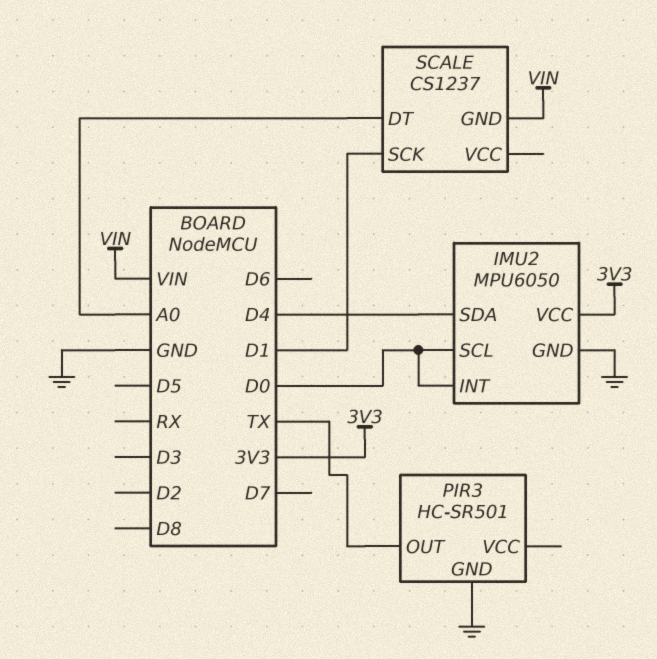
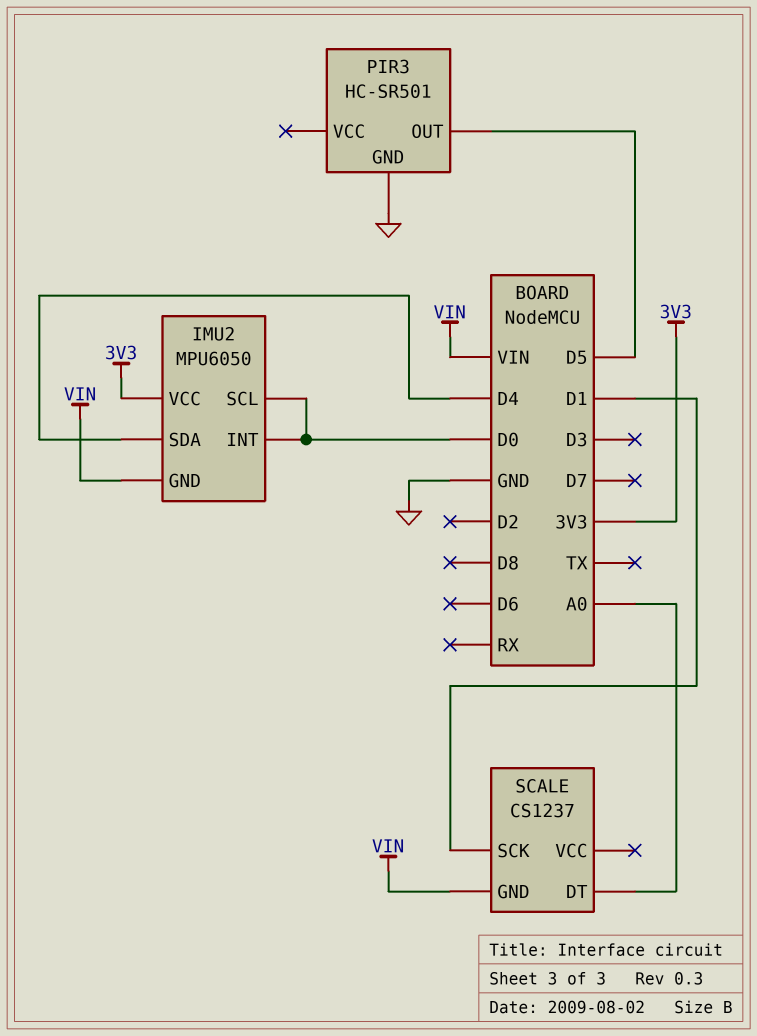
IMU2 pin GND: GND -> VIN
PIR3 pin OUT: TX -> D5

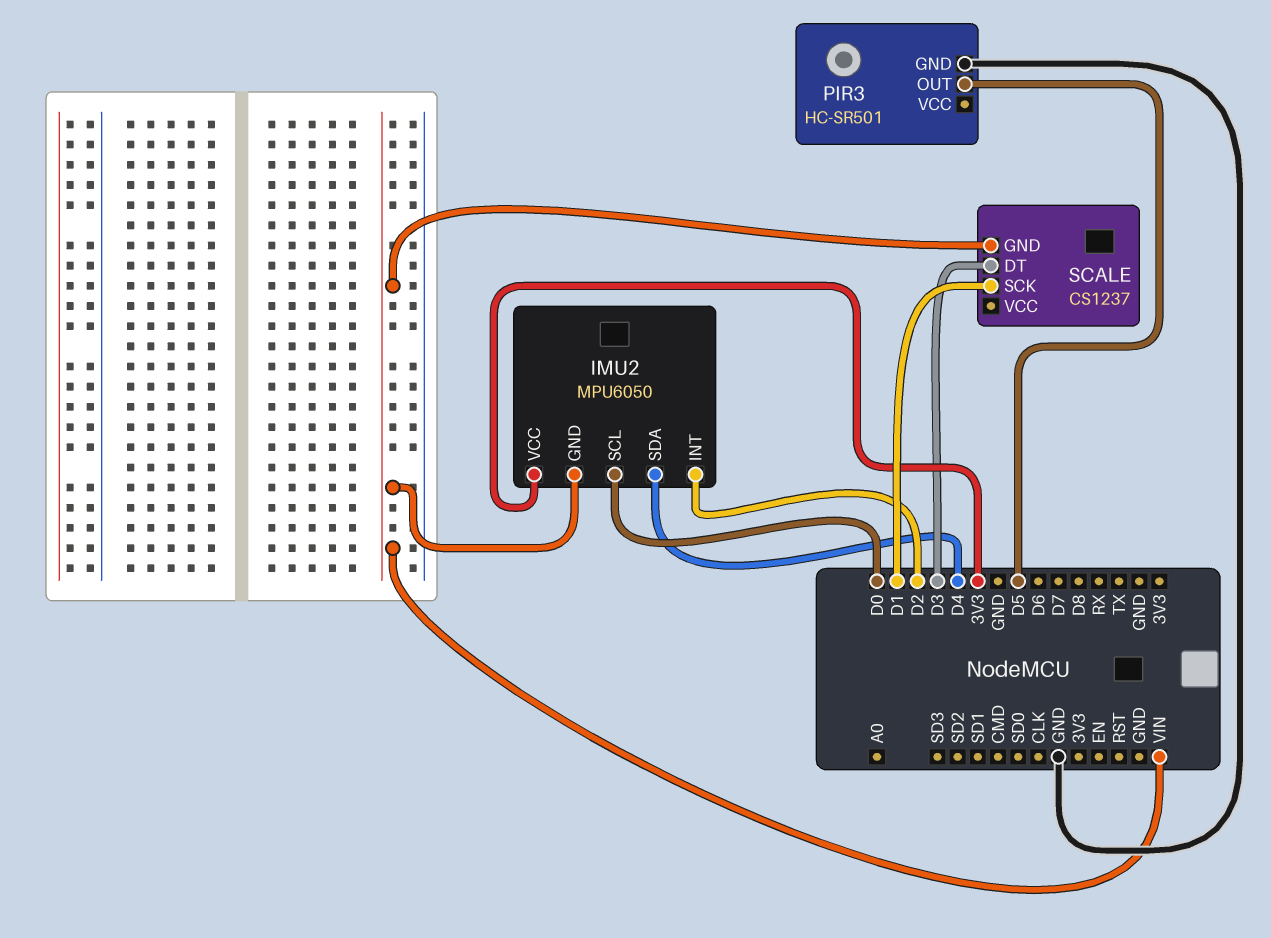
IMU2 pin INT: D0 -> D2
SCALE pin DT: A0 -> D3

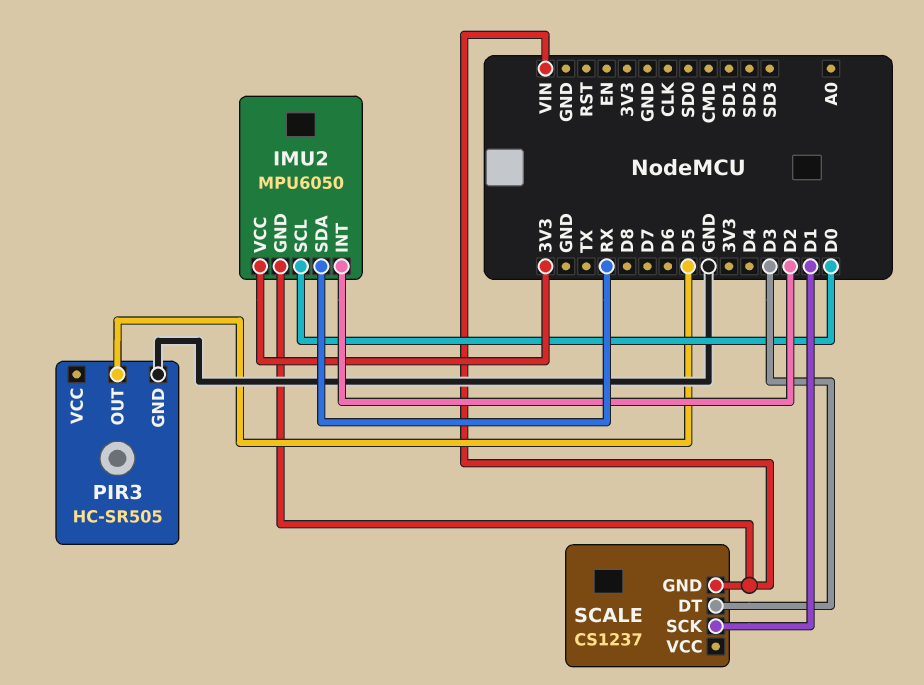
IMU2 pin SDA: D4 -> RX
PIR3: HC-SR501 -> HC-SR505

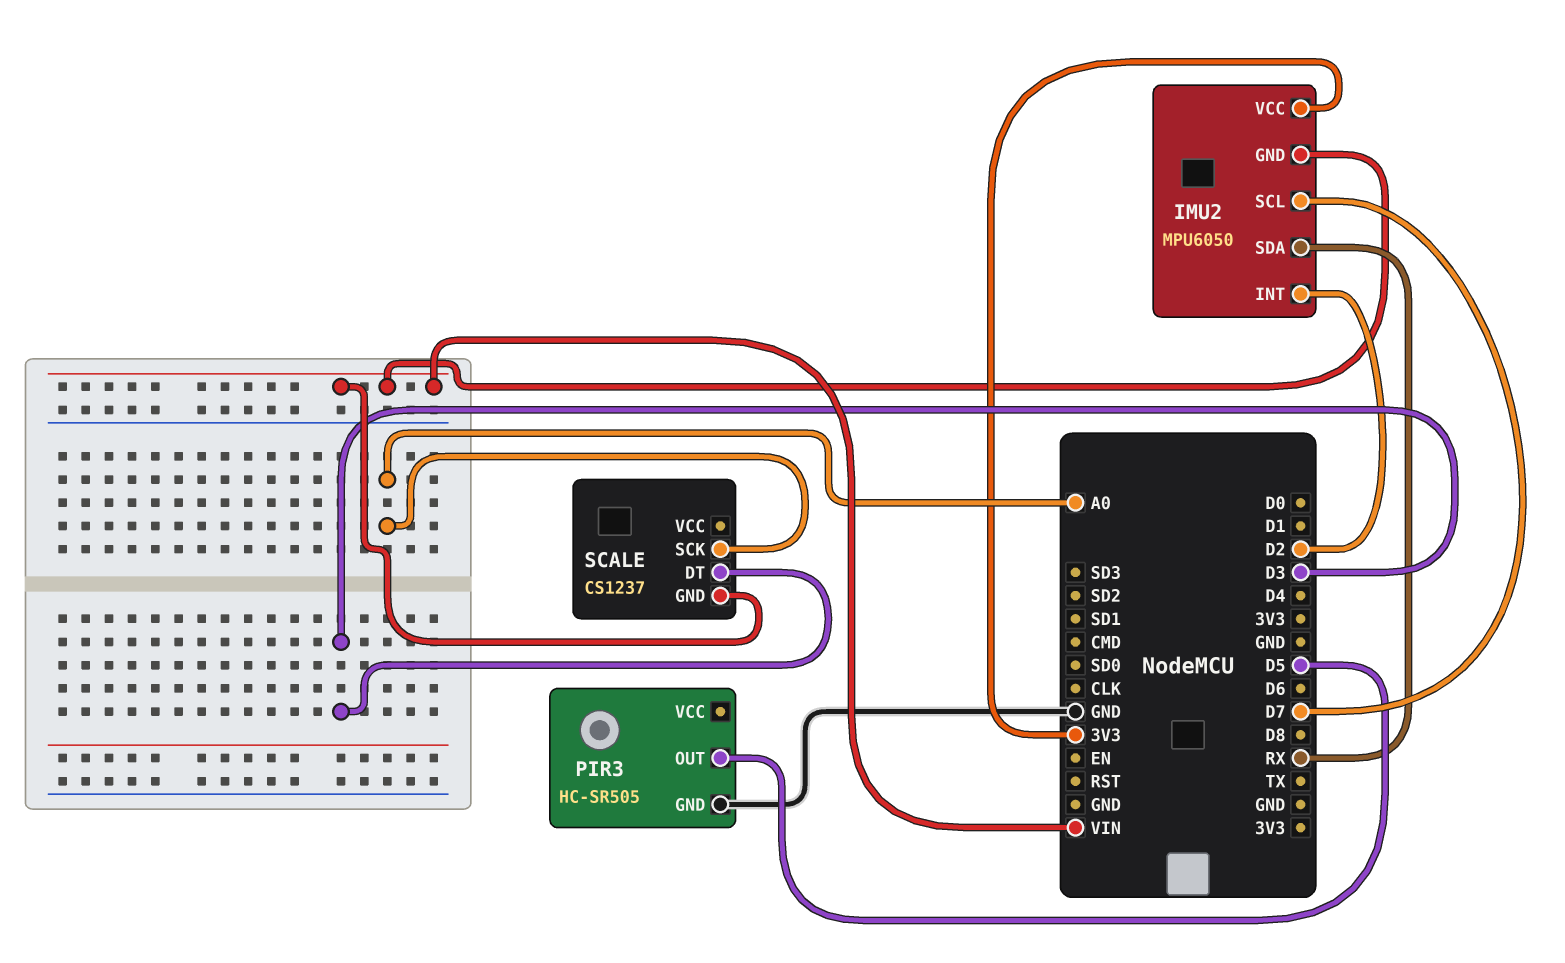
IMU2 pin SCL: D0 -> D7
SCALE pin SCK: D1 -> A0

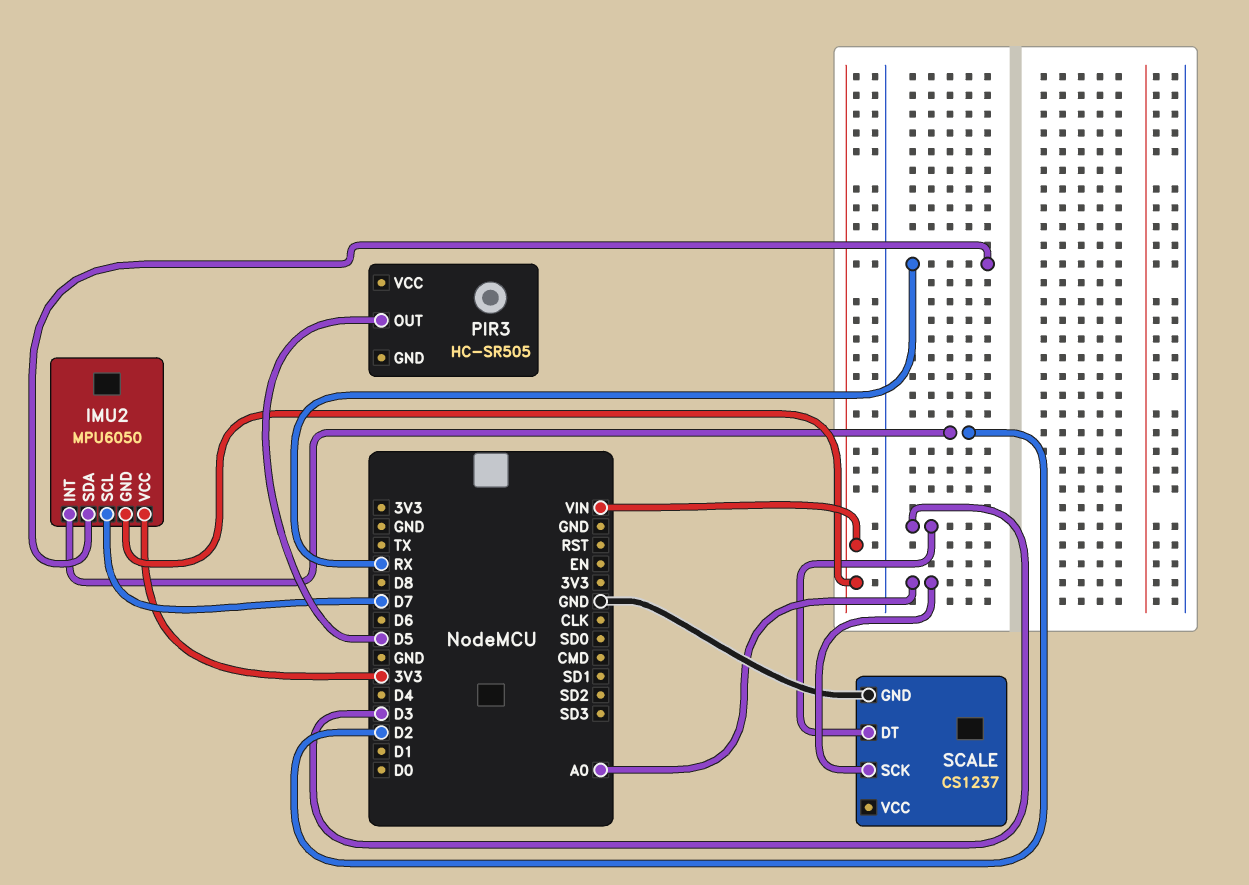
PIR3 pin GND: GND -> none
SCALE pin GND: VIN -> GND

